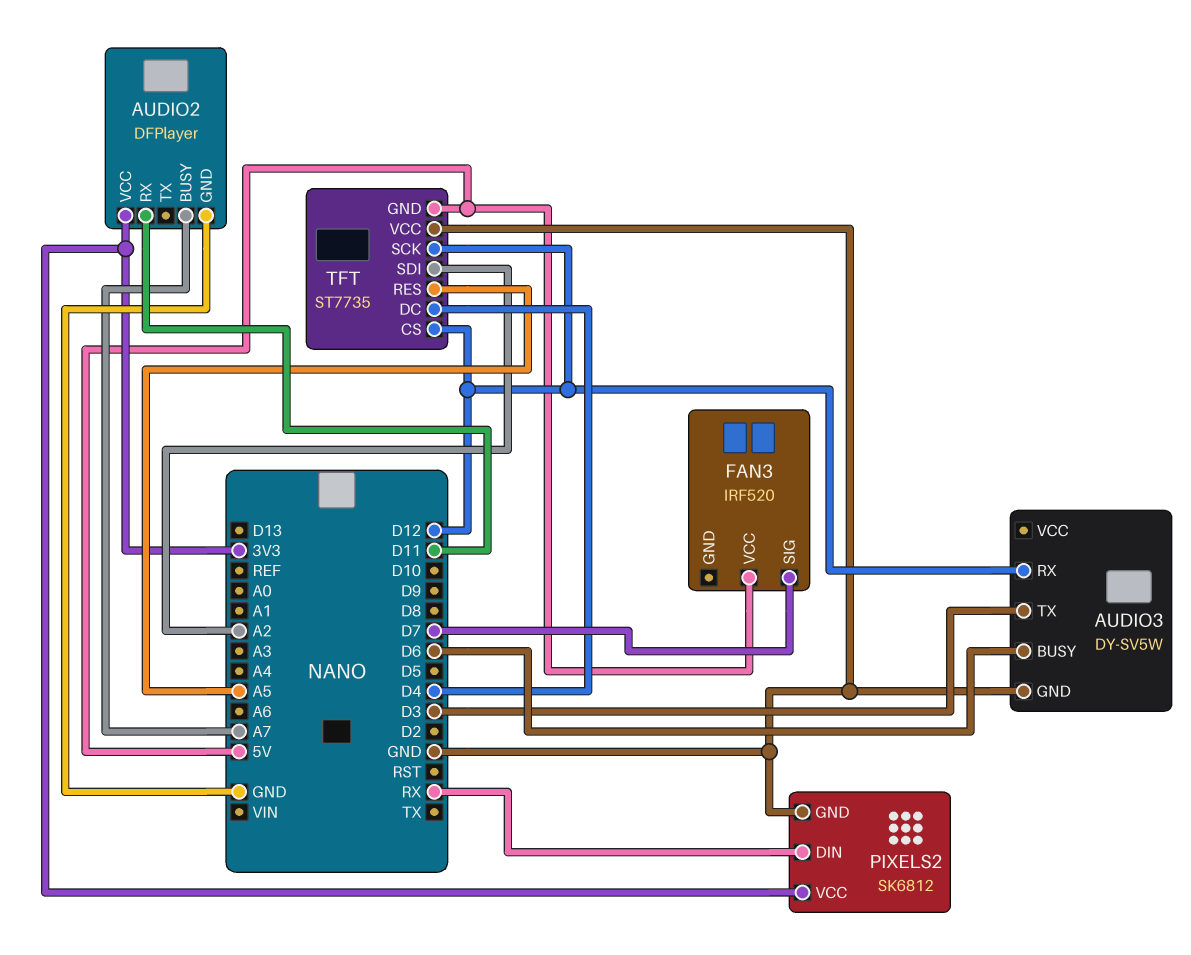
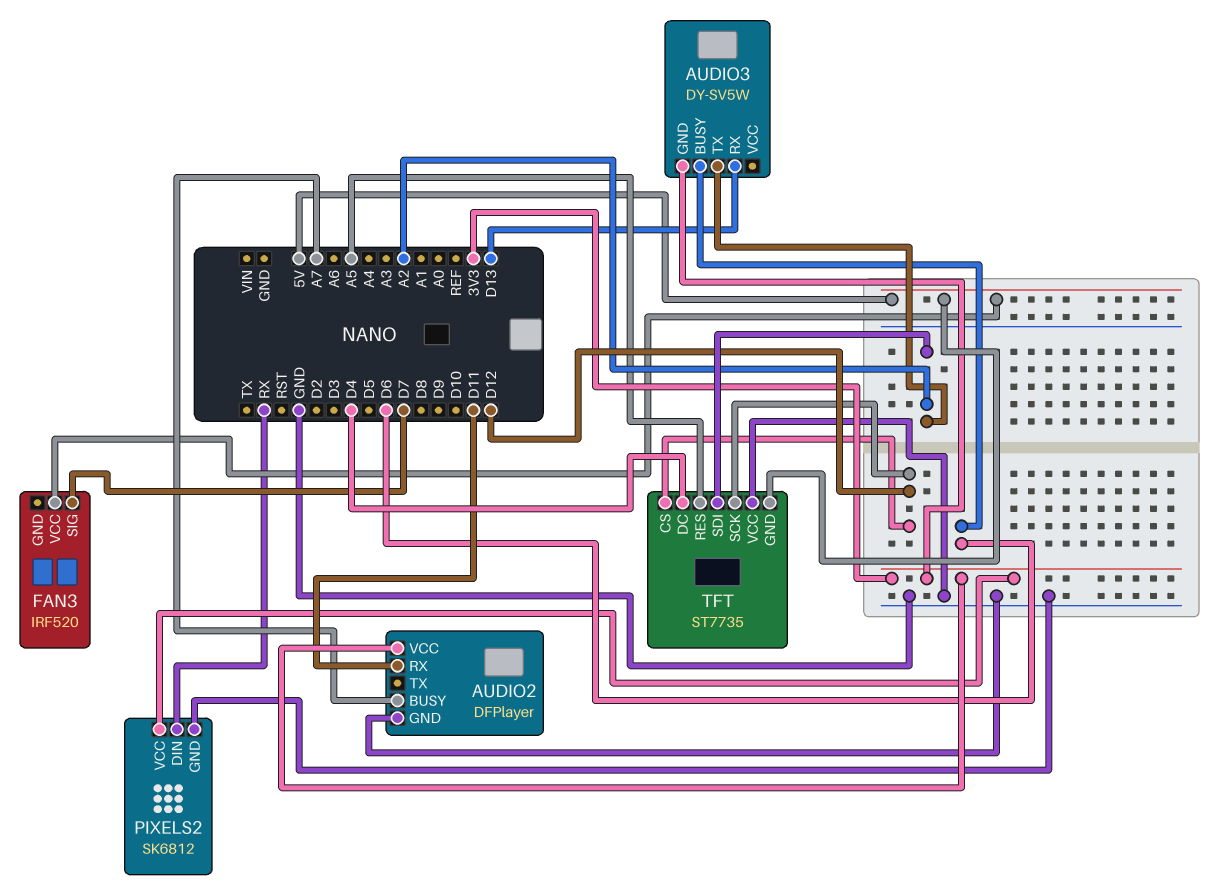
AUDIO3 pin GND: GND -> 3V3
AUDIO3 pin RX: D12 -> D13
AUDIO3 pin TX: D3 -> A2

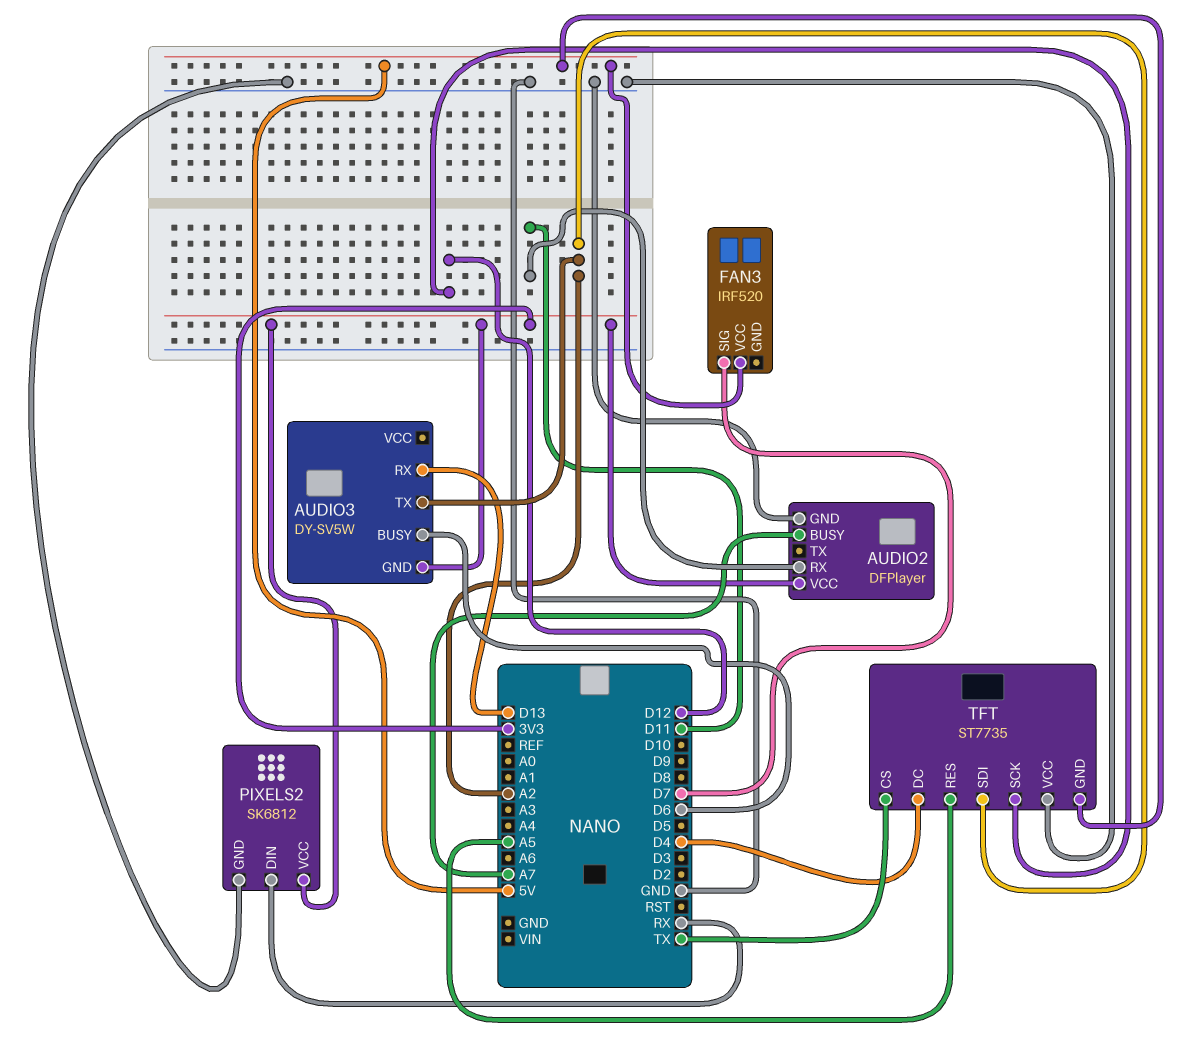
TFT pin CS: D12 -> TX

